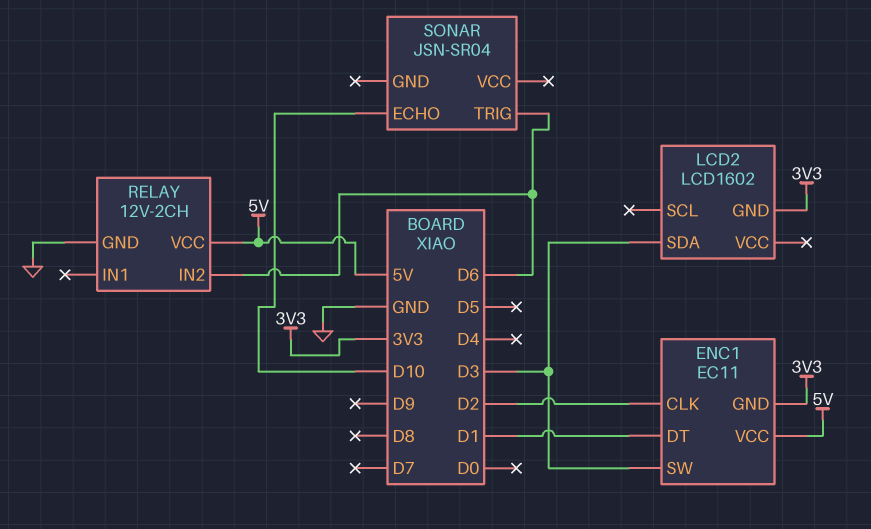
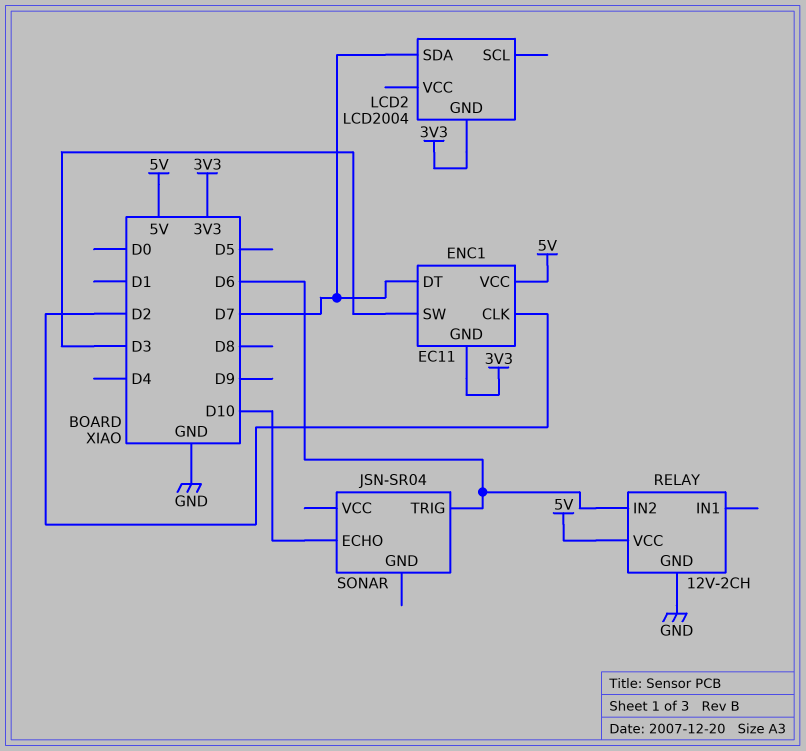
ENC1 pin DT: D1 -> D7
LCD2: LCD1602 -> LCD2004
LCD2 pin SDA: D3 -> D7

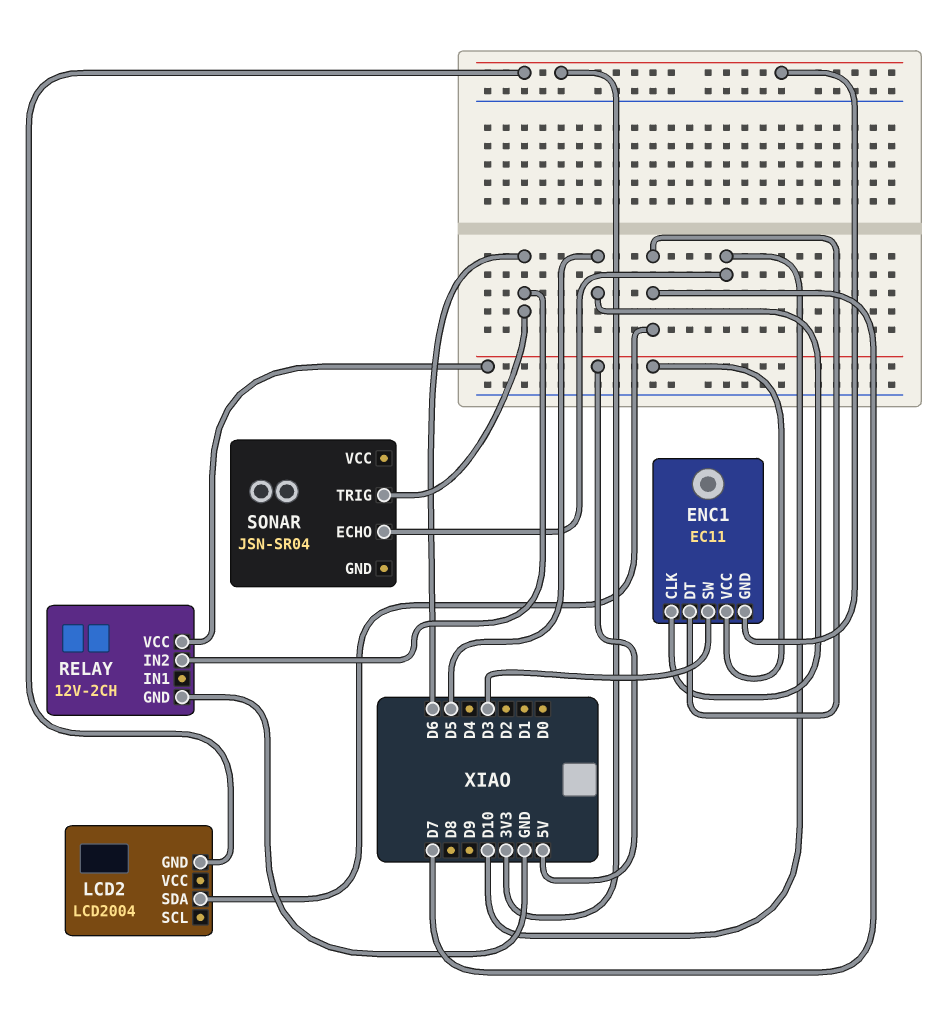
ENC1 pin CLK: D2 -> D5

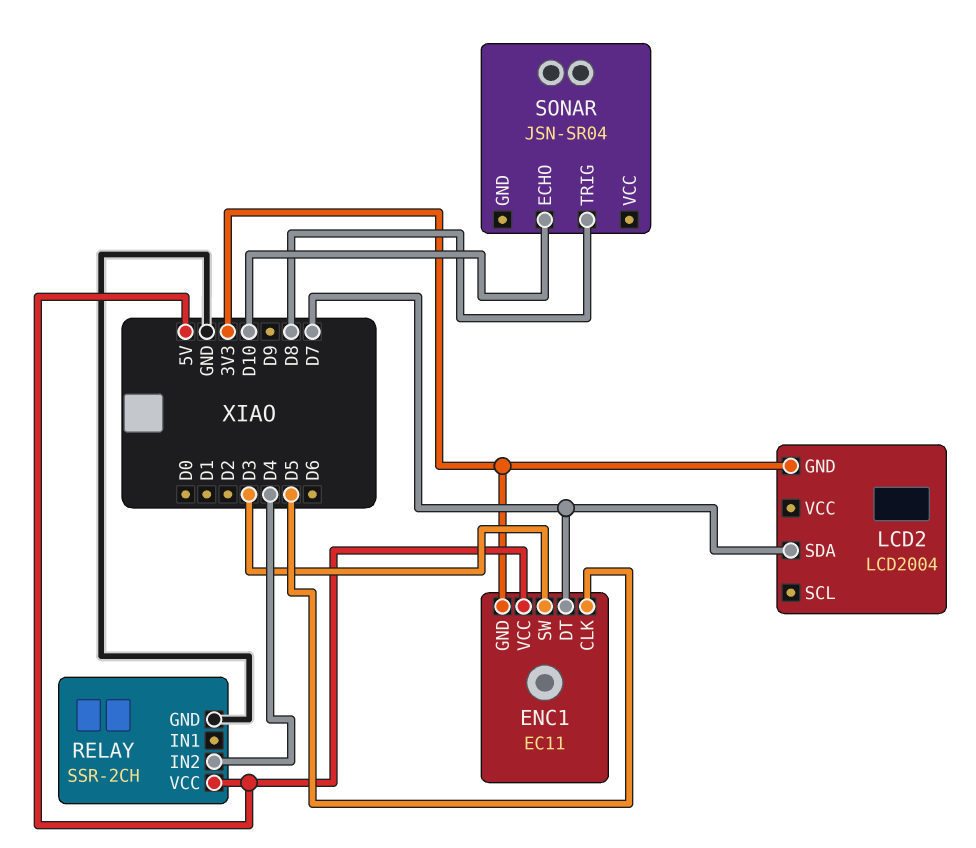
RELAY: 12V-2CH -> SSR-2CH
RELAY pin IN2: D6 -> D4
SONAR pin TRIG: D6 -> D8

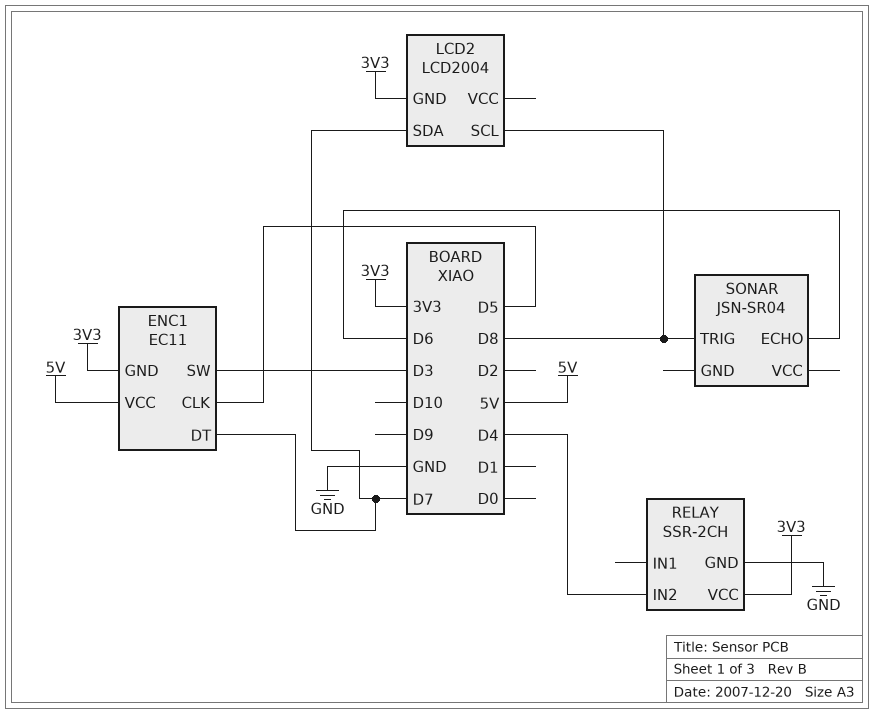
LCD2 pin SCL: none -> D8
RELAY pin VCC: 5V -> 3V3
SONAR pin ECHO: D10 -> D6

